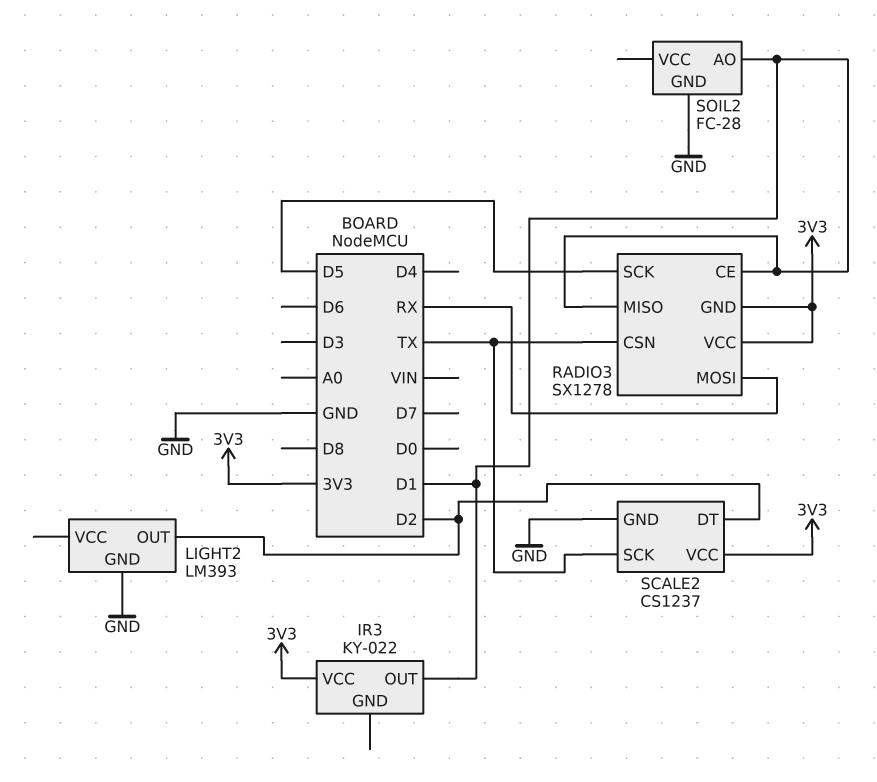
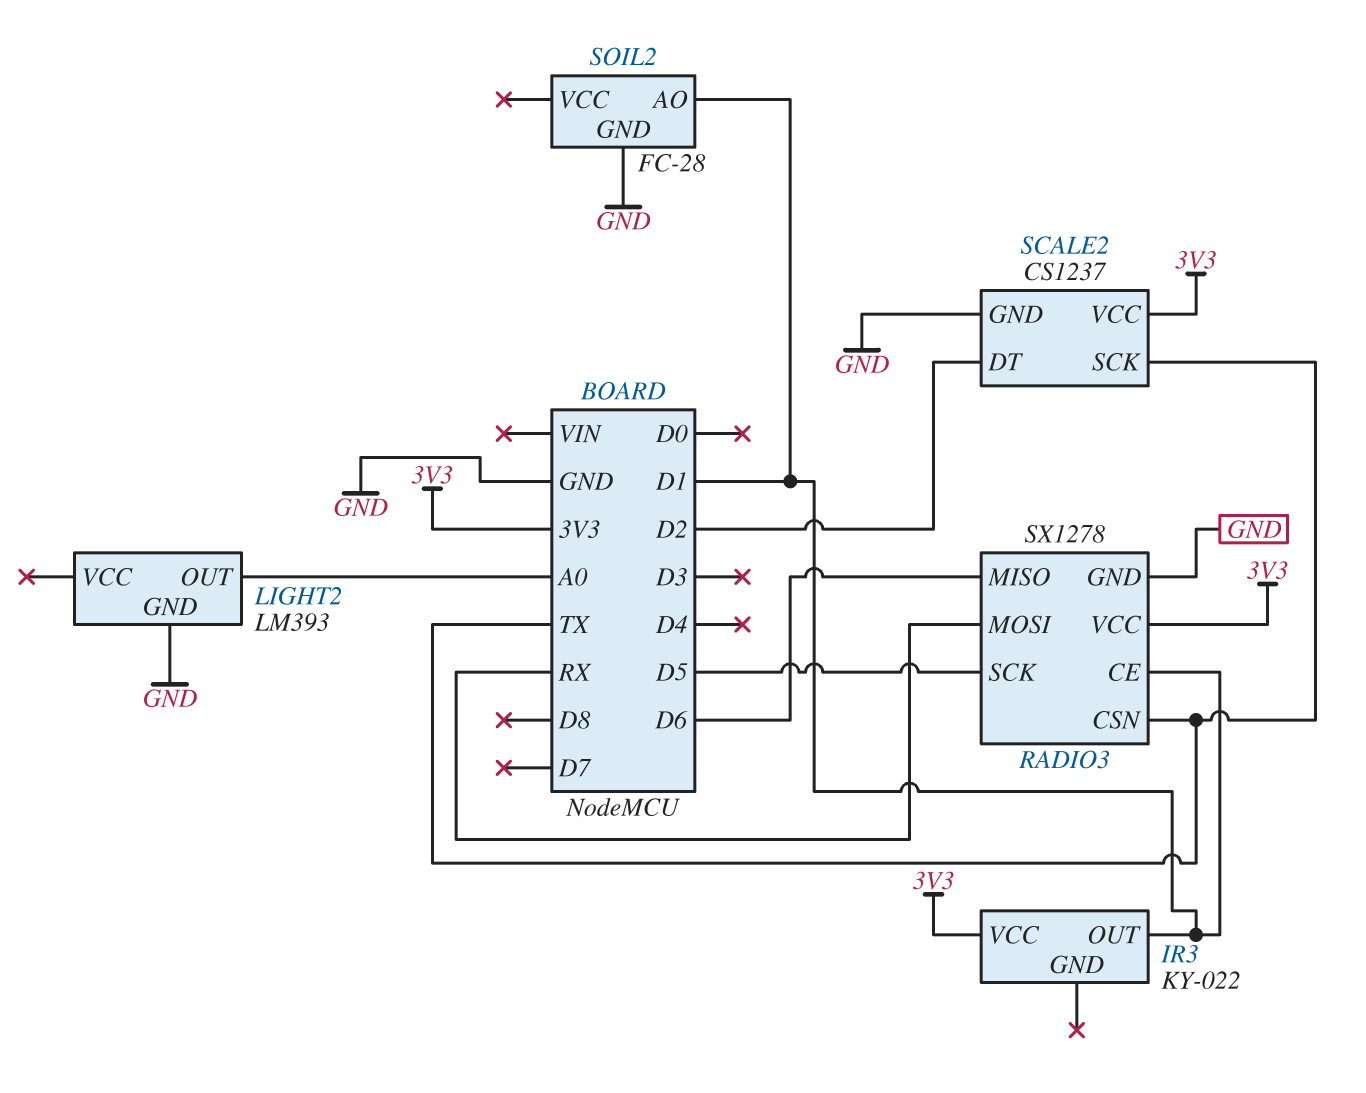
LIGHT2 pin OUT: D2 -> A0
RADIO3 pin GND: 3V3 -> GND
RADIO3 pin MISO: D1 -> D6

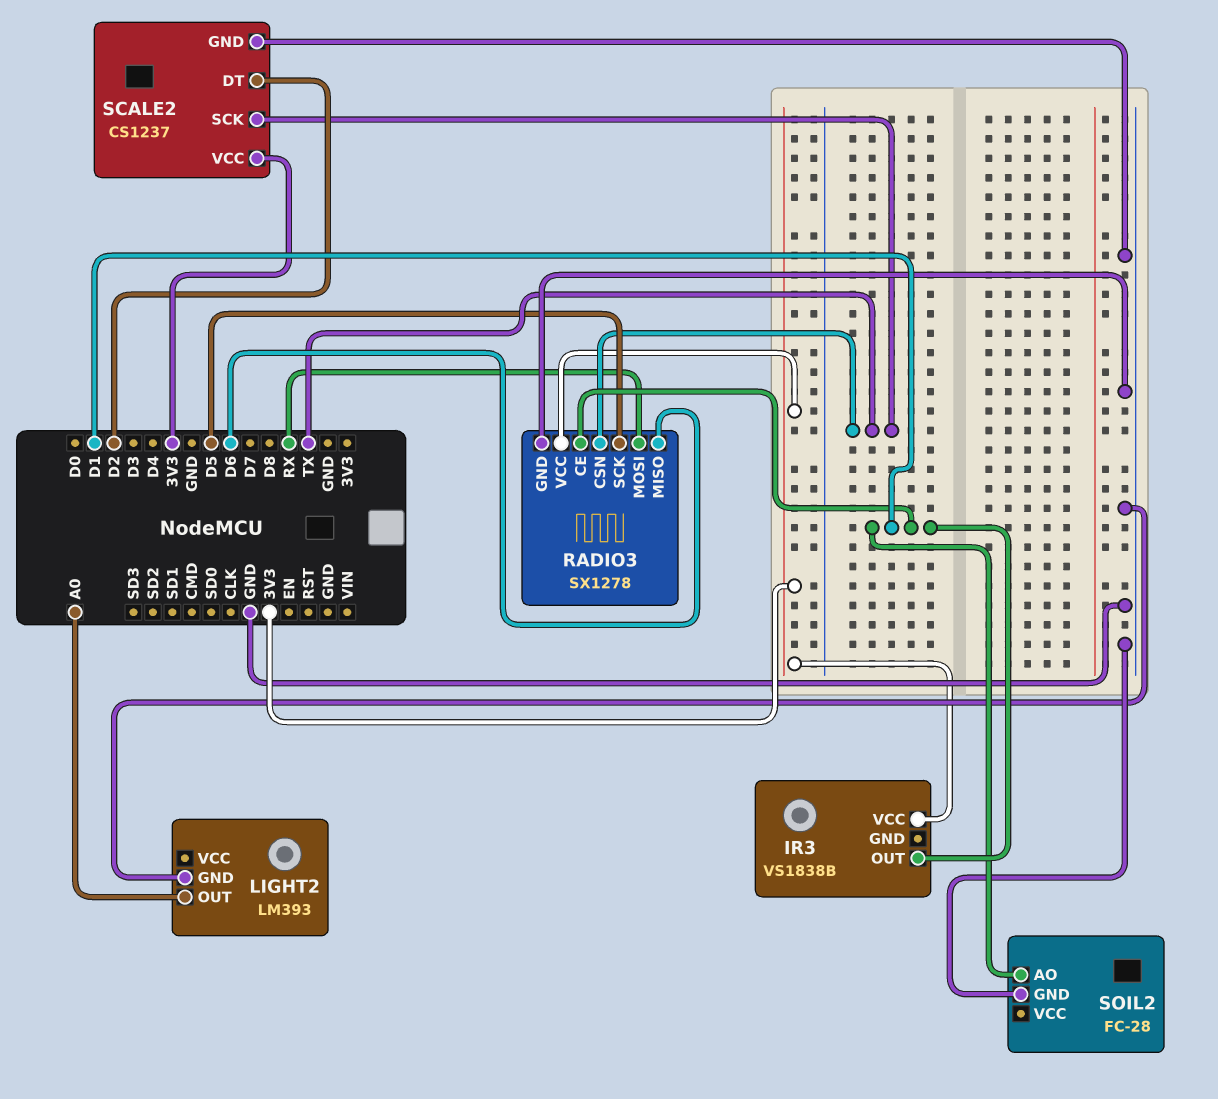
IR3: KY-022 -> VS1838B

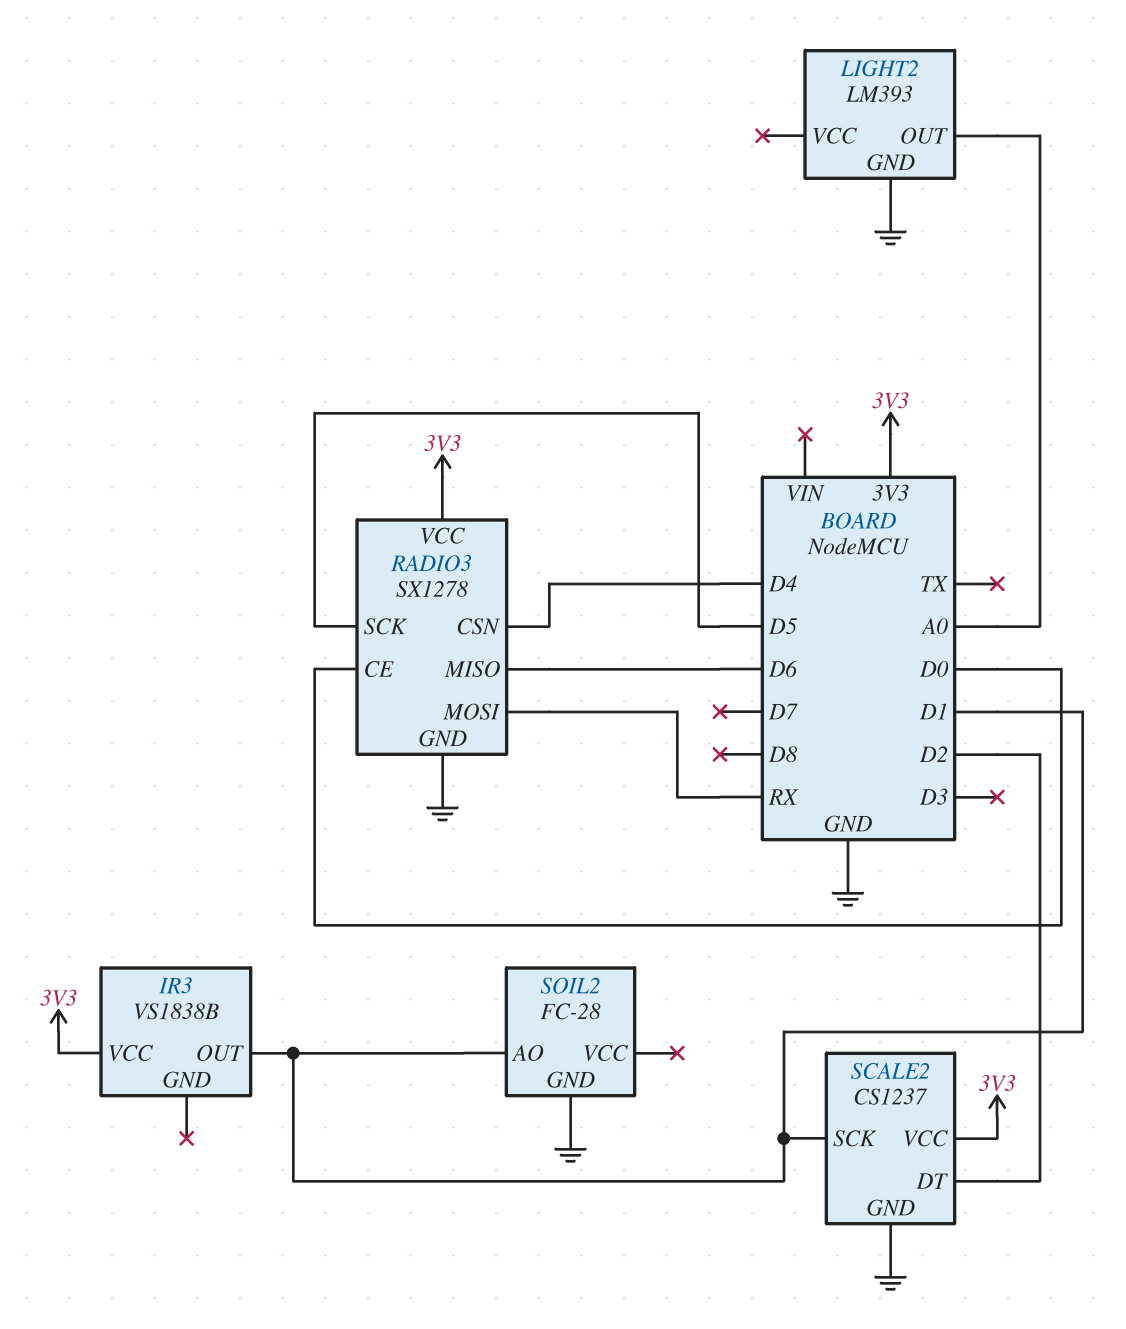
RADIO3 pin CE: D1 -> D0
RADIO3 pin CSN: TX -> D4
SCALE2 pin SCK: TX -> D1

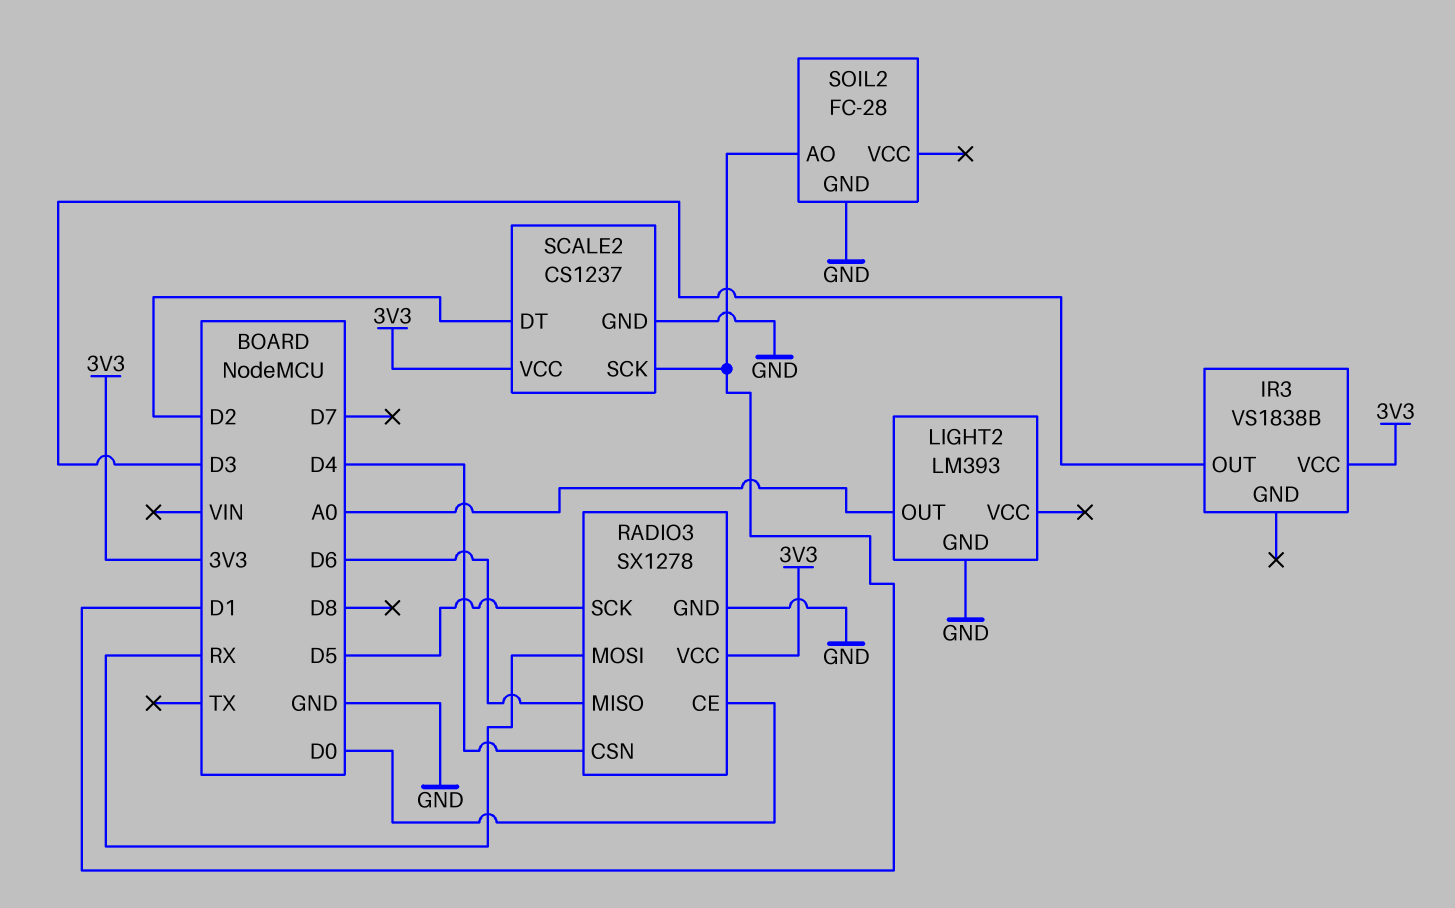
IR3 pin OUT: D1 -> D3

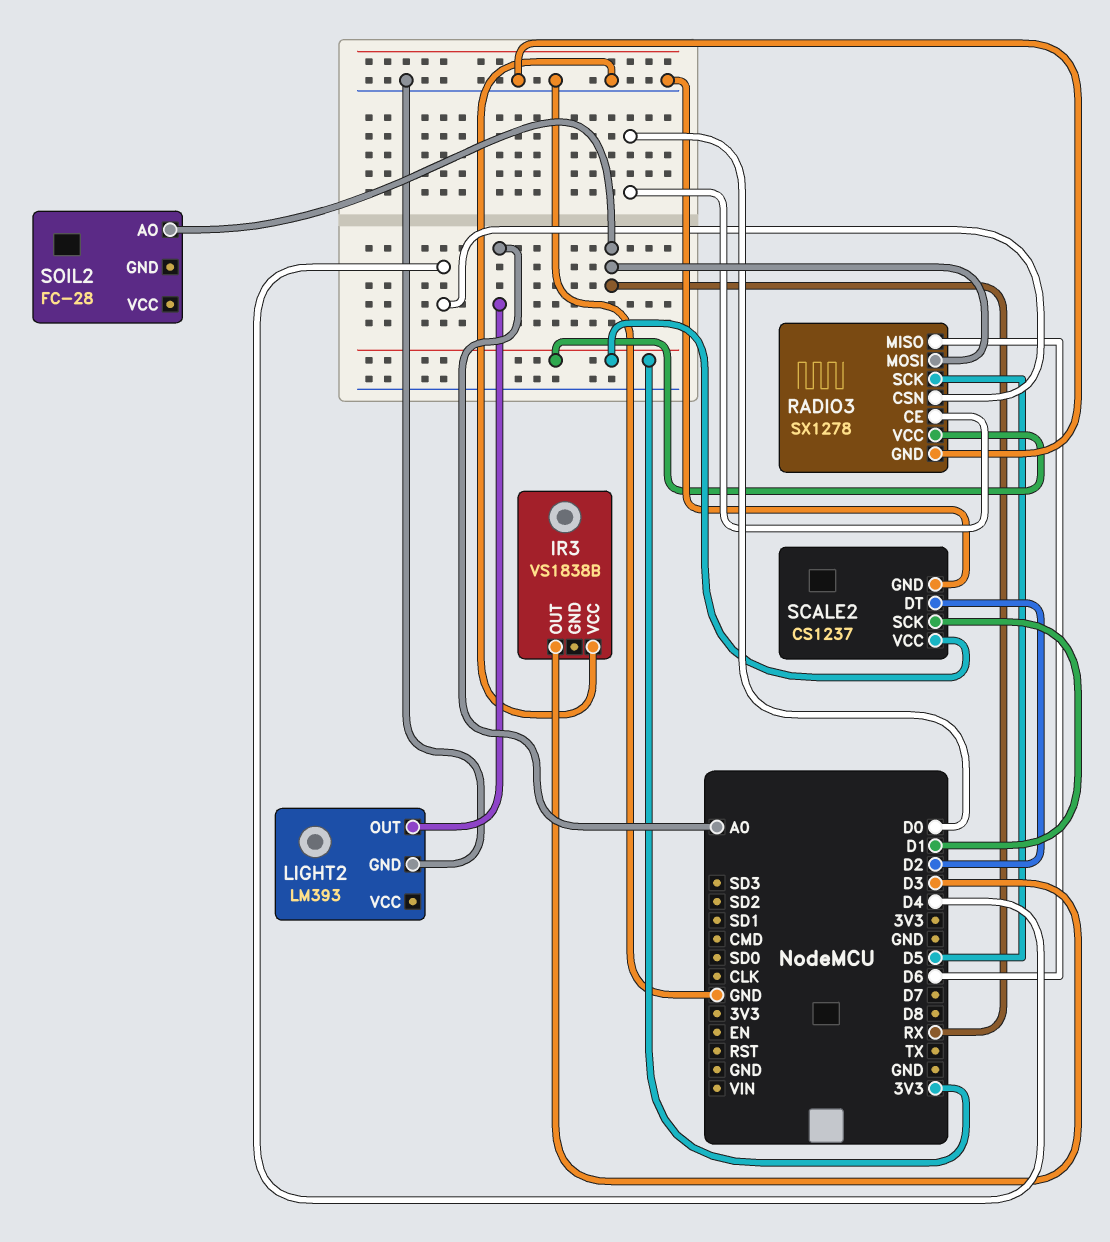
IR3 pin VCC: 3V3 -> GND
SOIL2 pin AO: D1 -> RX
SOIL2 pin GND: GND -> none

